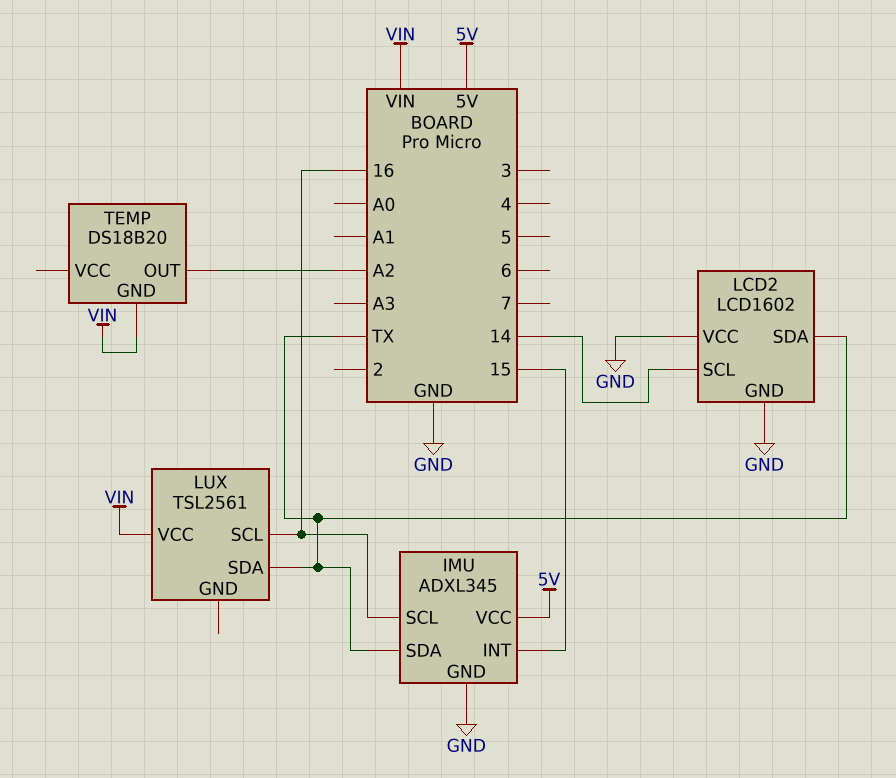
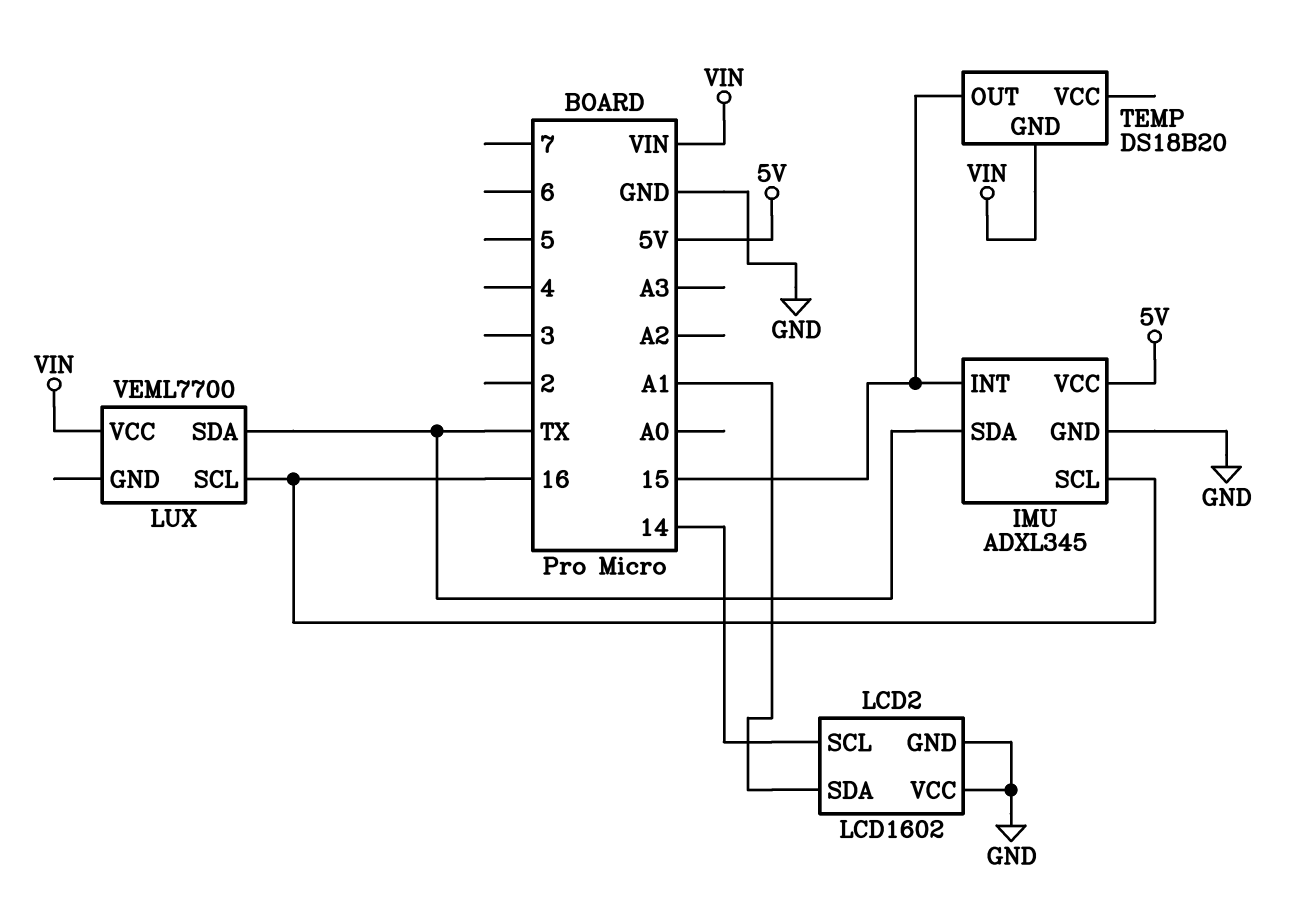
LCD2 pin SDA: TX -> A1
LUX: TSL2561 -> VEML7700
TEMP pin OUT: A2 -> 15

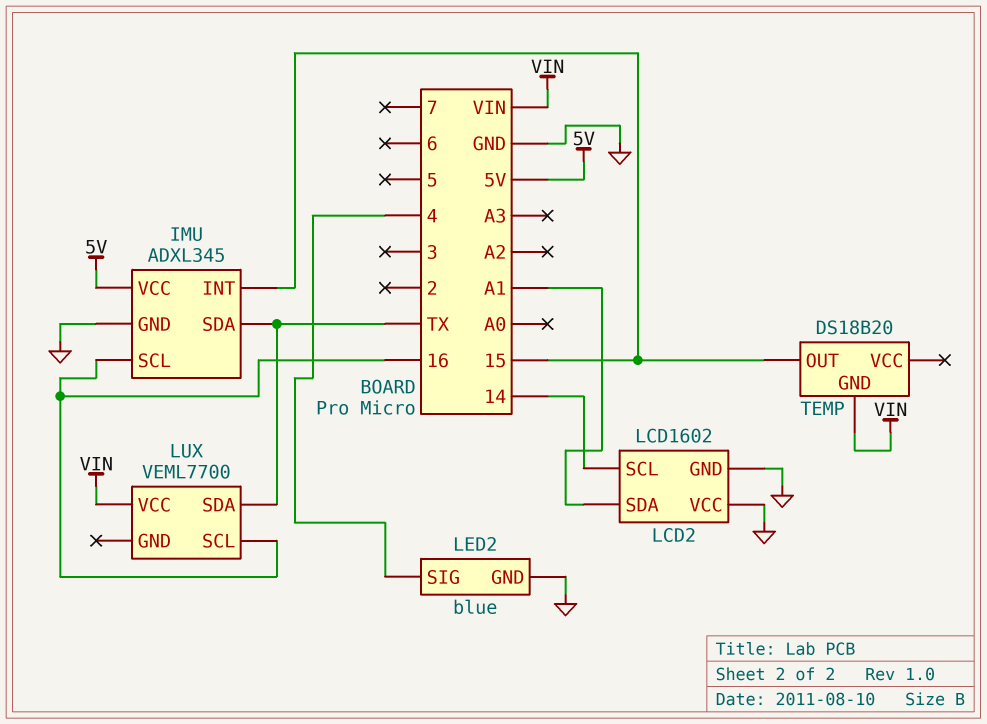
LED2: none -> blue
LED2 pin GND: none -> GND
LED2 pin SIG: none -> 4

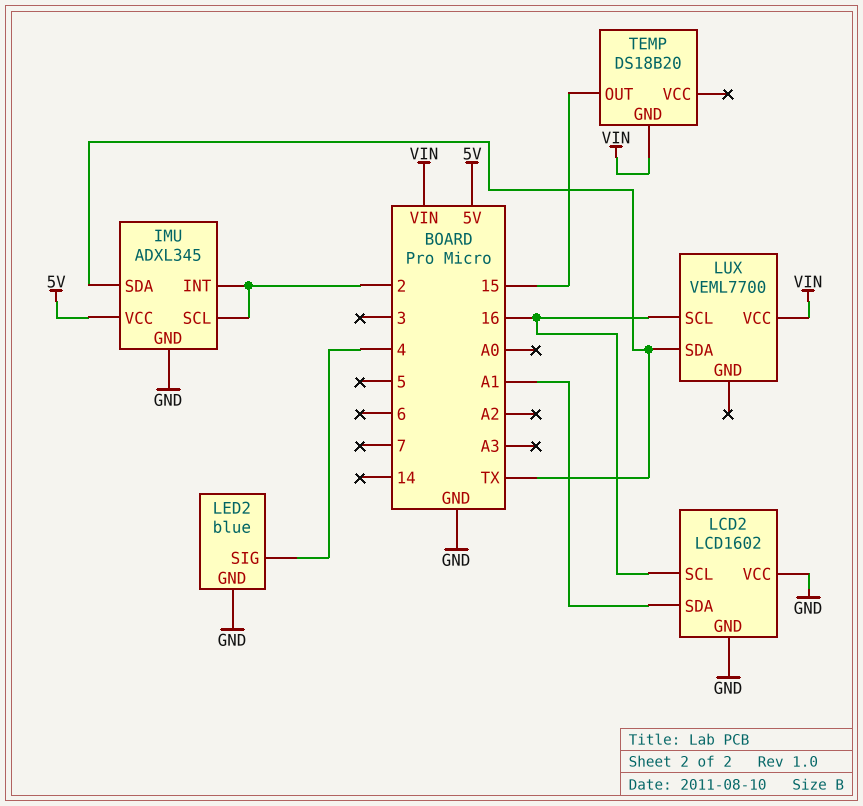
IMU pin INT: 15 -> 2
IMU pin SCL: 16 -> 2
LCD2 pin SCL: 14 -> 16

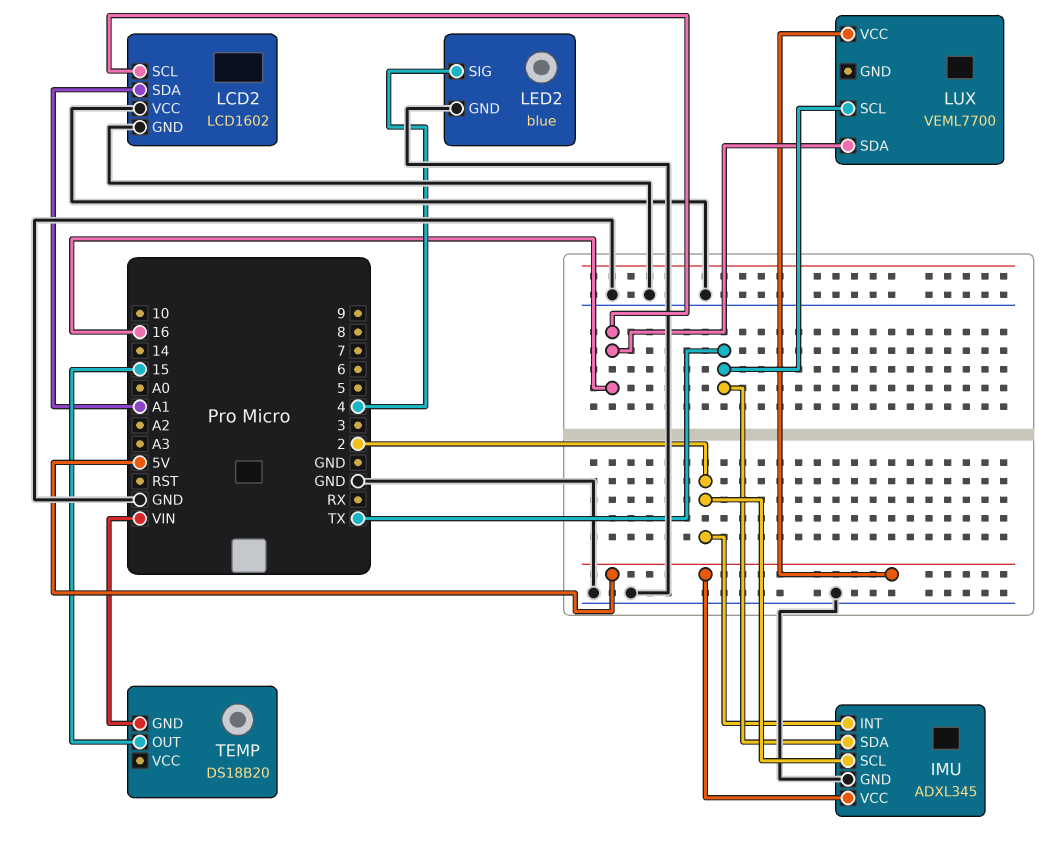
LUX pin SCL: 16 -> TX
LUX pin SDA: TX -> 16
LUX pin VCC: VIN -> 5V

